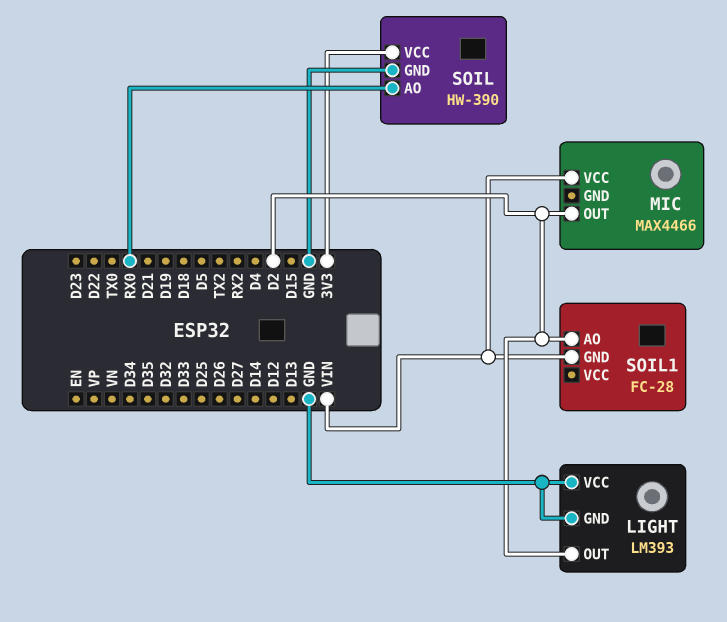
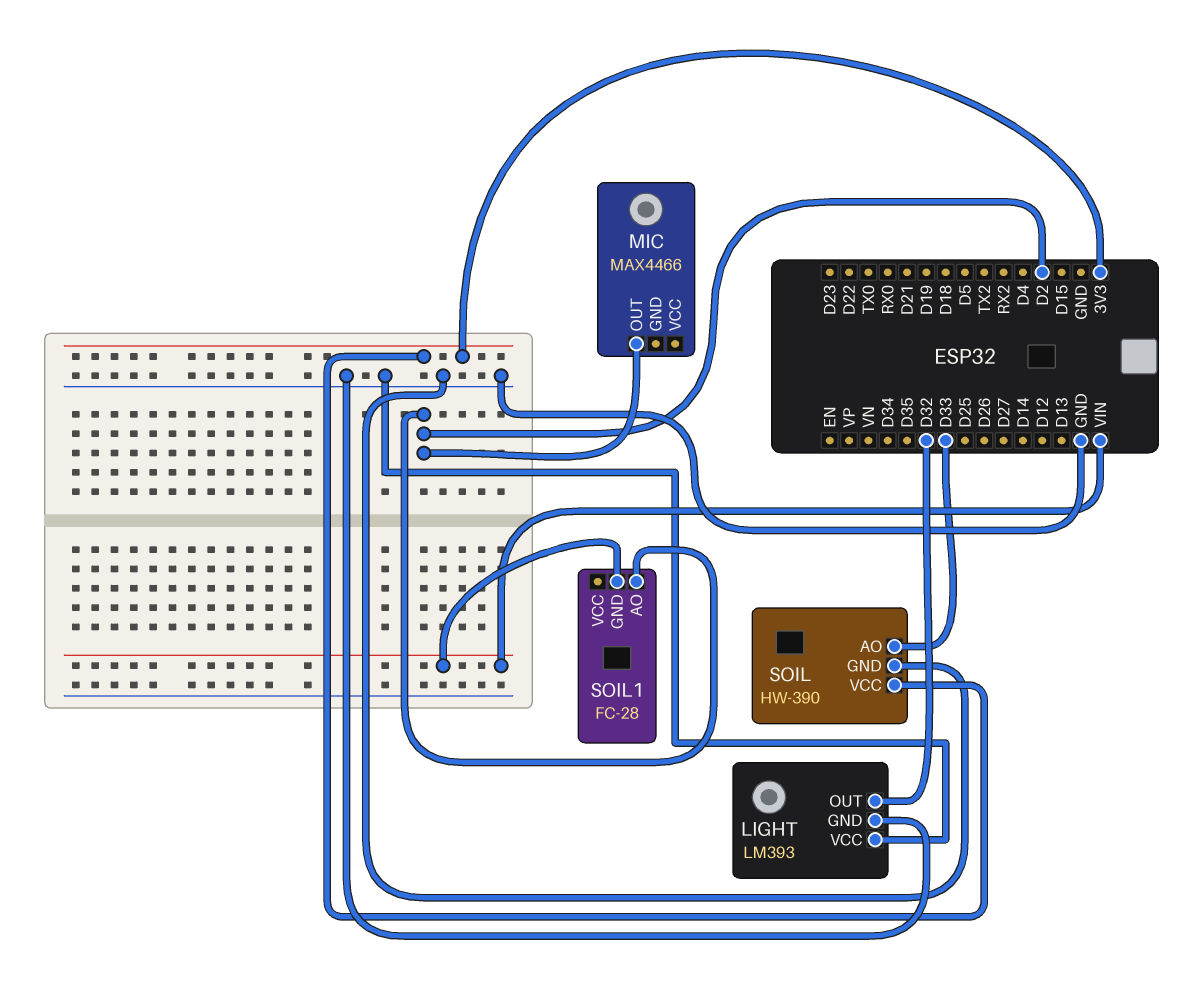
LIGHT pin OUT: D2 -> D32
MIC pin VCC: VIN -> none
SOIL pin AO: RX0 -> D33

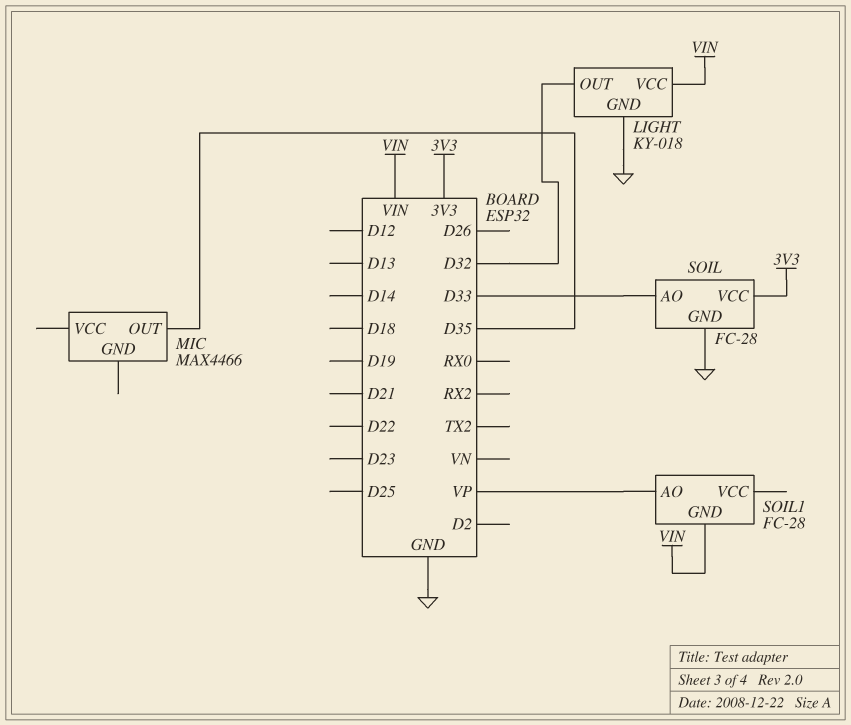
LIGHT: LM393 -> KY-018
LIGHT pin VCC: GND -> VIN
MIC pin OUT: D2 -> D35
SOIL: HW-390 -> FC-28
SOIL1 pin AO: D2 -> VP

